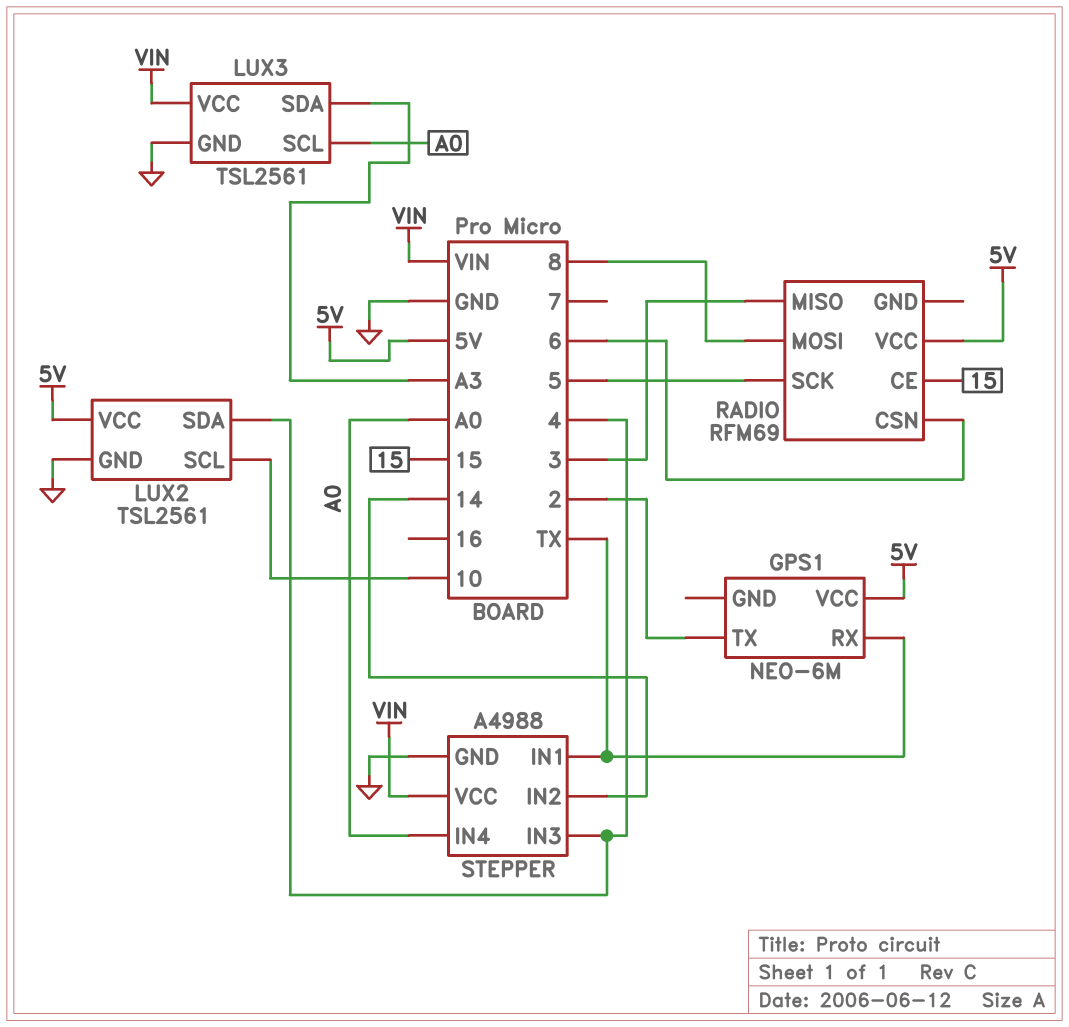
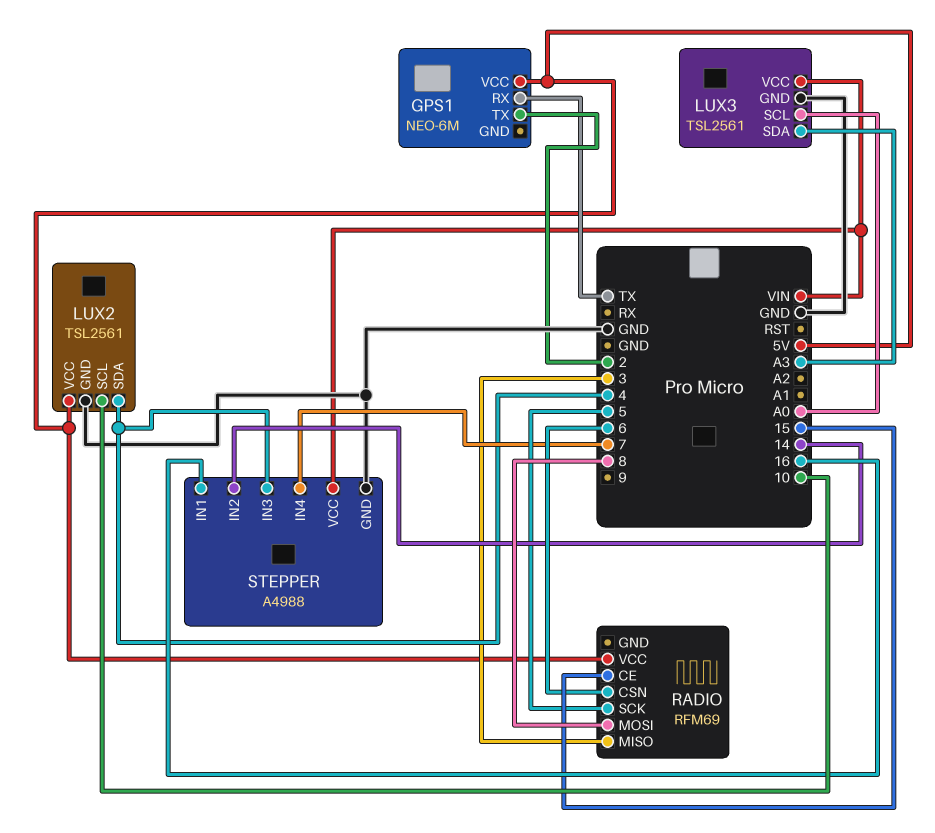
STEPPER pin IN1: TX -> 16
STEPPER pin IN4: A0 -> 7

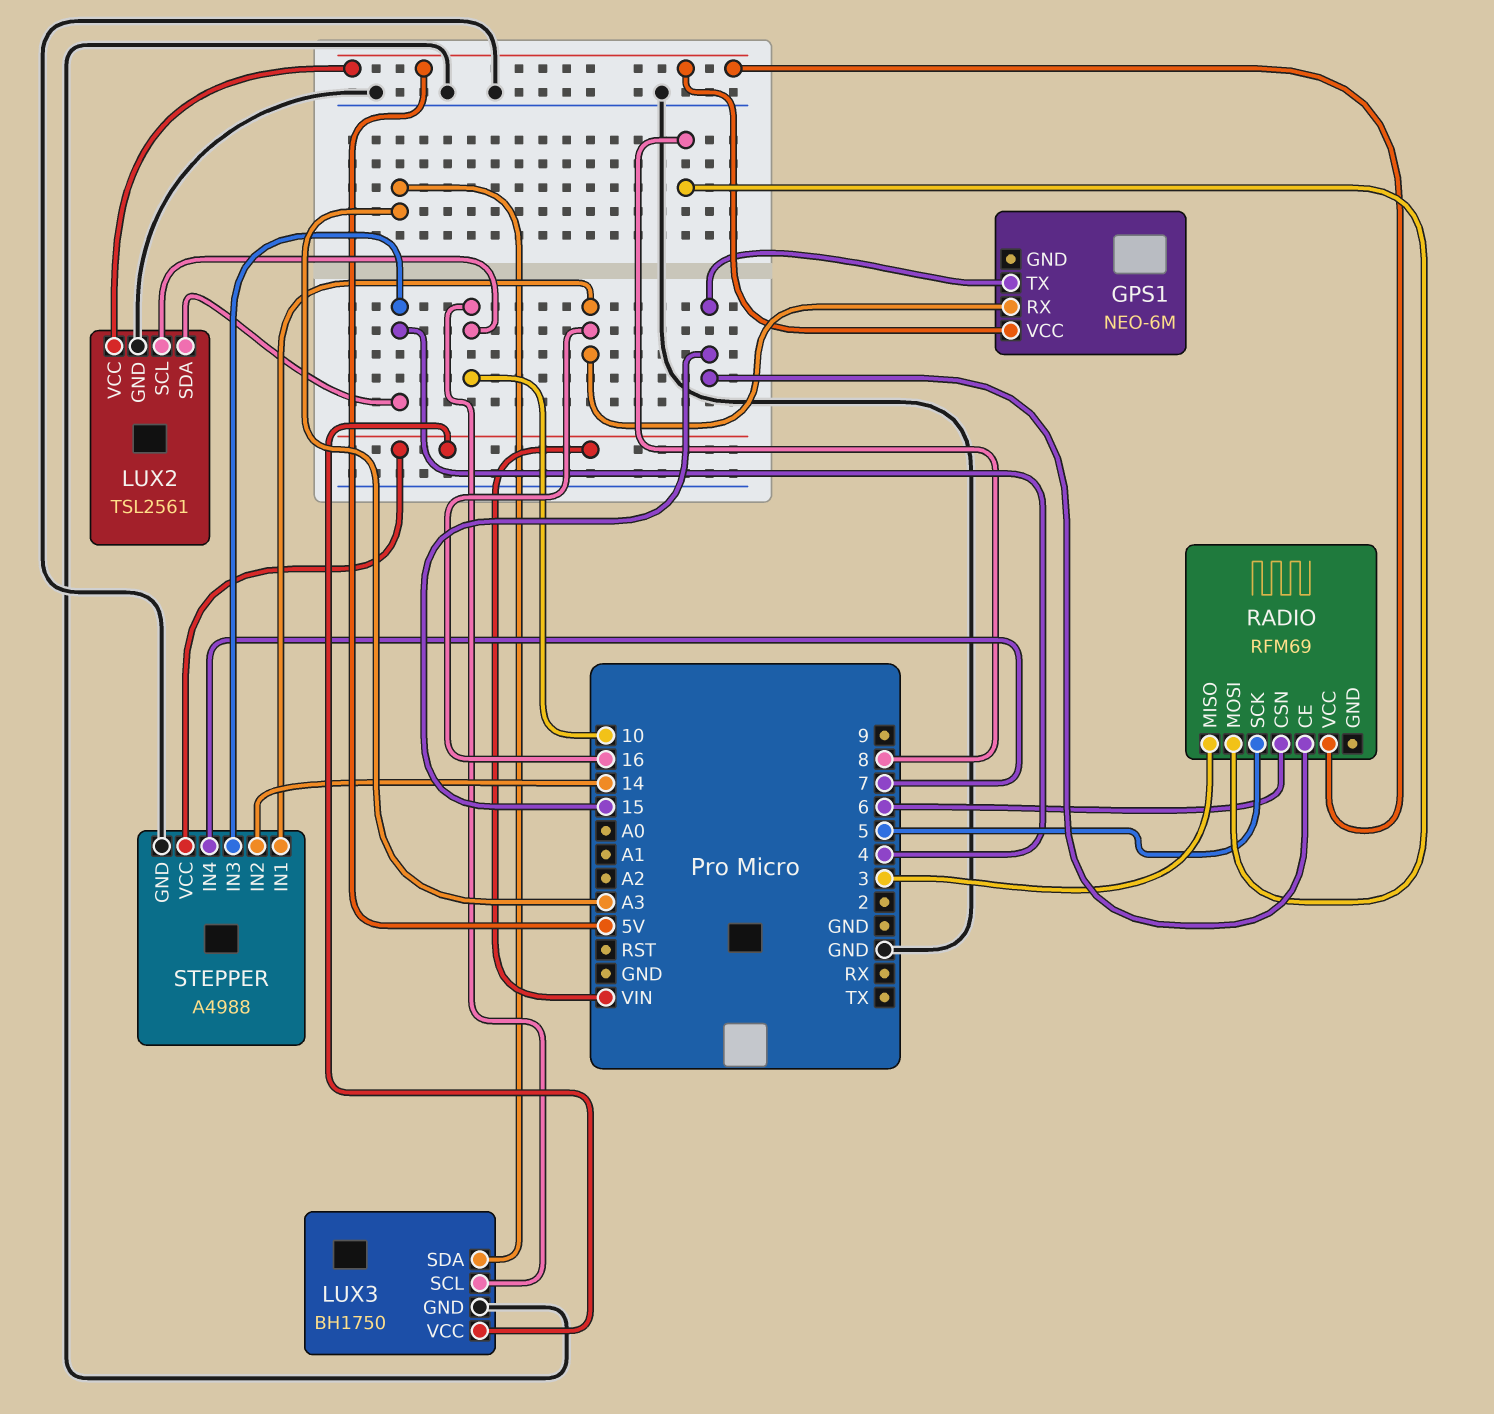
GPS1 pin RX: TX -> 16
GPS1 pin TX: 2 -> 15
LUX3: TSL2561 -> BH1750
LUX3 pin SCL: A0 -> 10

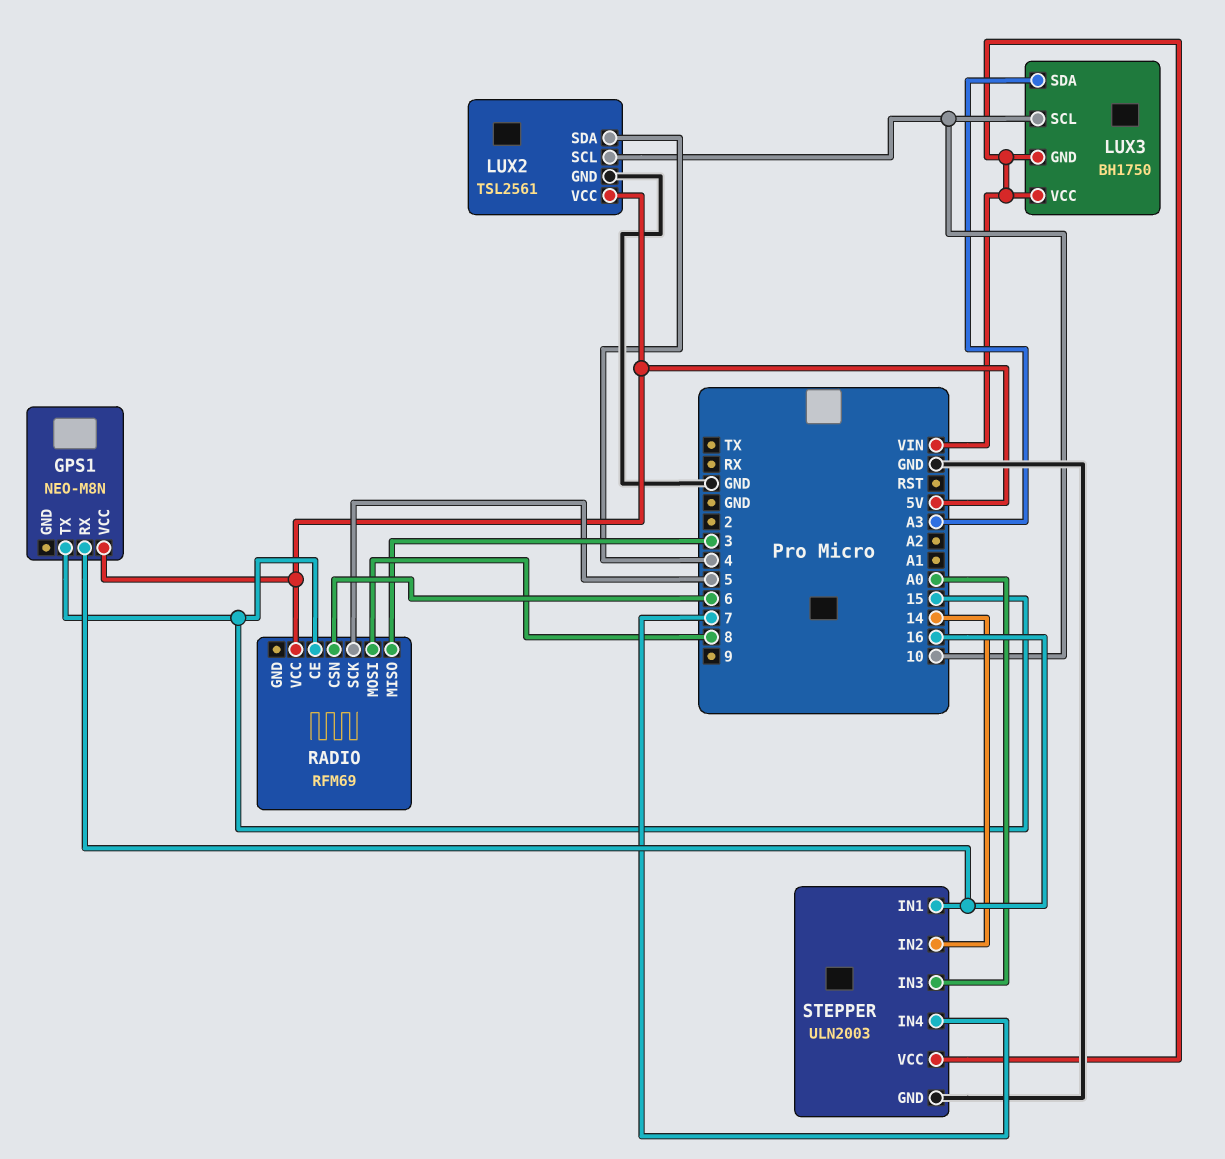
GPS1: NEO-6M -> NEO-M8N
LUX3 pin GND: GND -> VIN
STEPPER: A4988 -> ULN2003
STEPPER pin IN3: 4 -> A0

